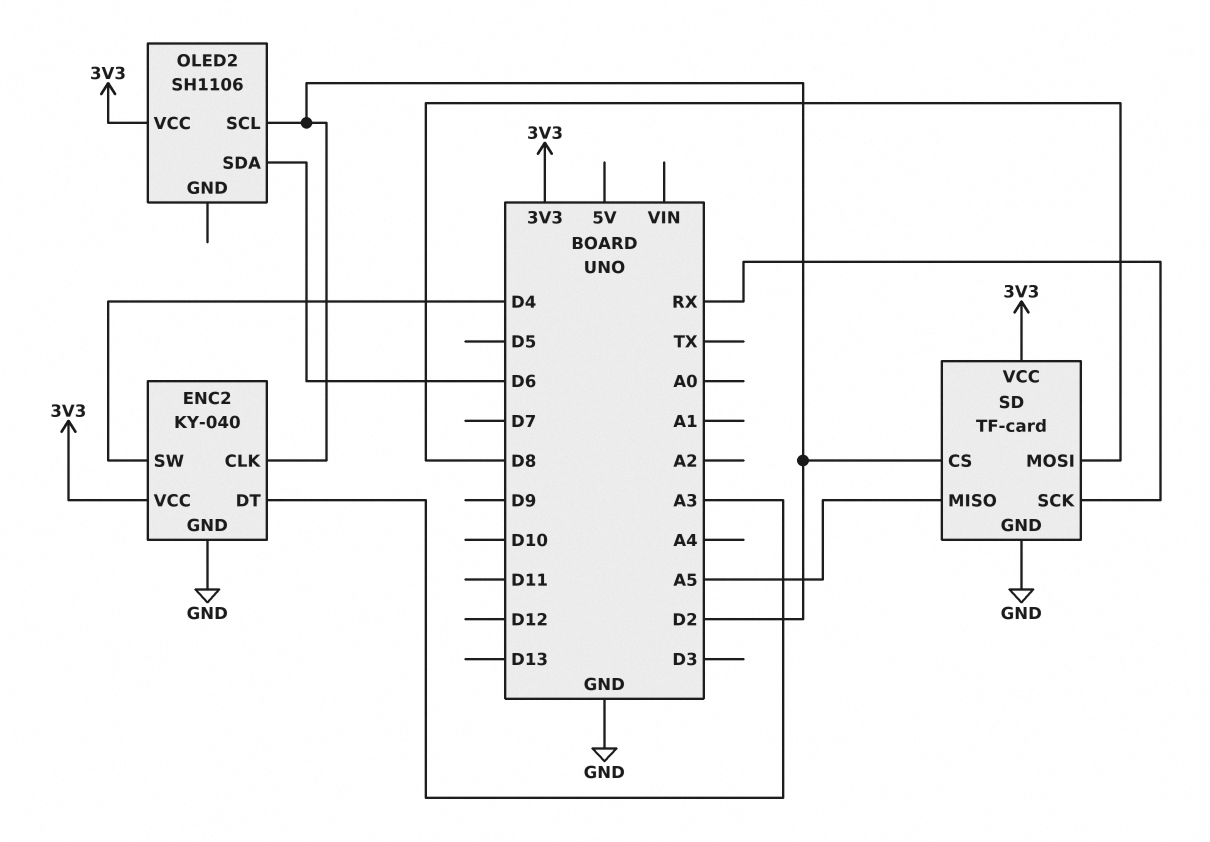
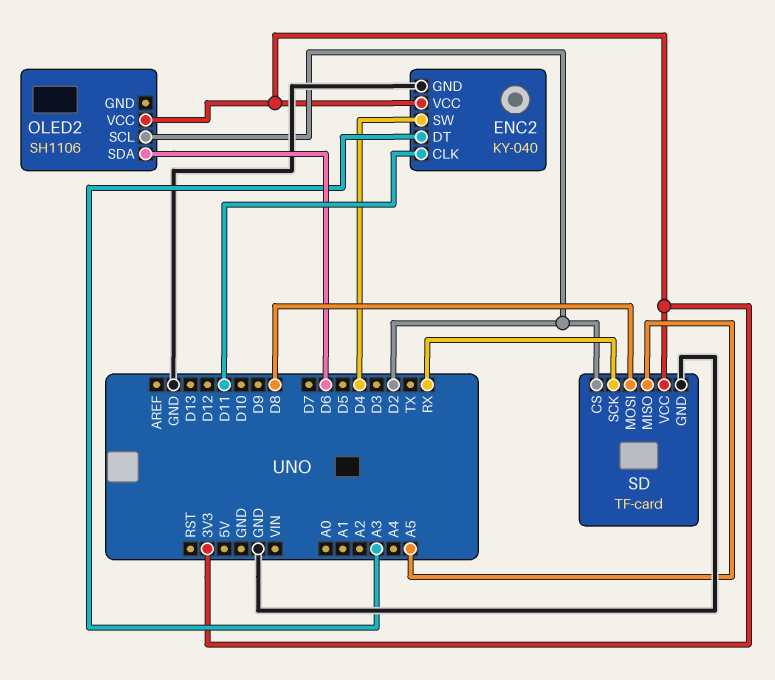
ENC2 pin CLK: D2 -> D11

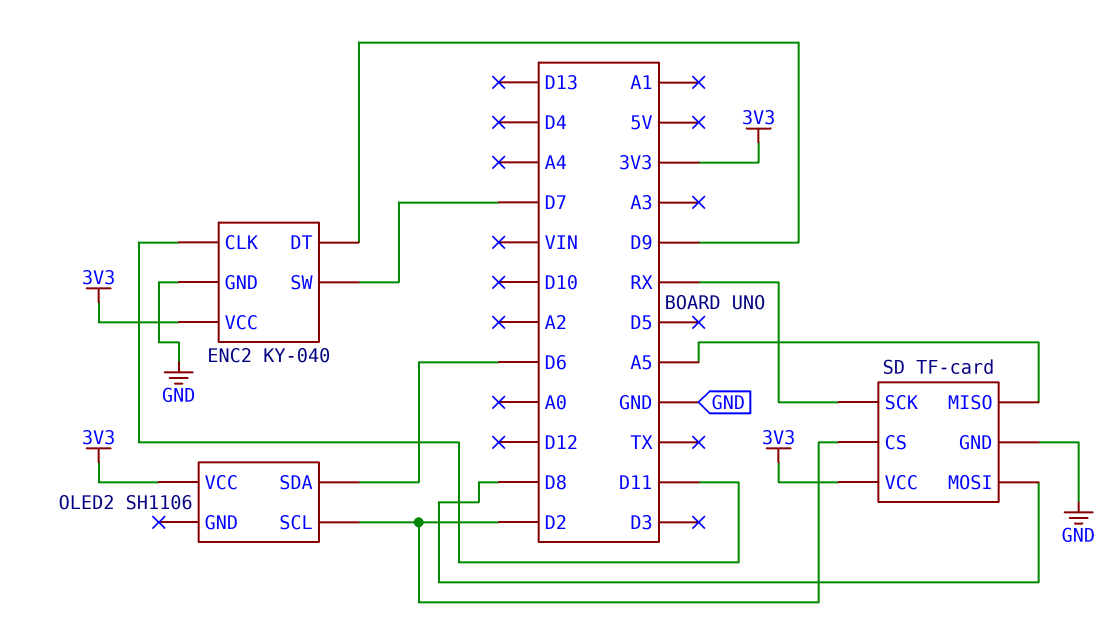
ENC2 pin DT: A3 -> D9
ENC2 pin SW: D4 -> D7

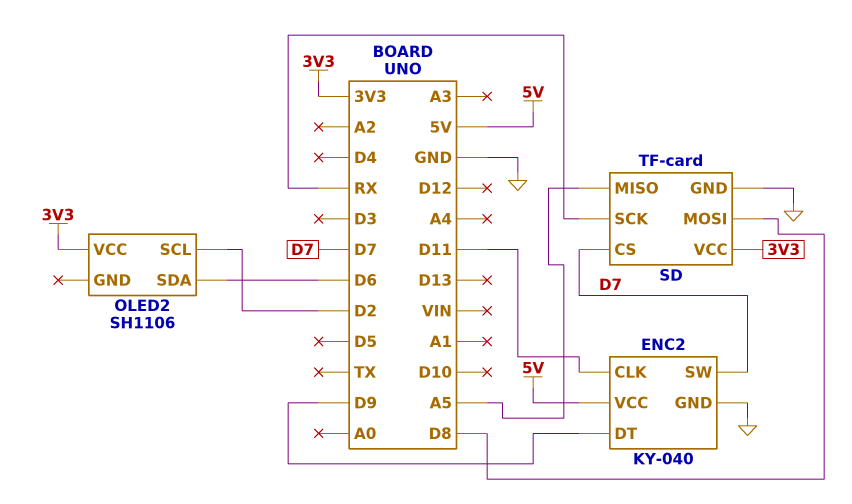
ENC2 pin VCC: 3V3 -> 5V
SD pin CS: D2 -> D7

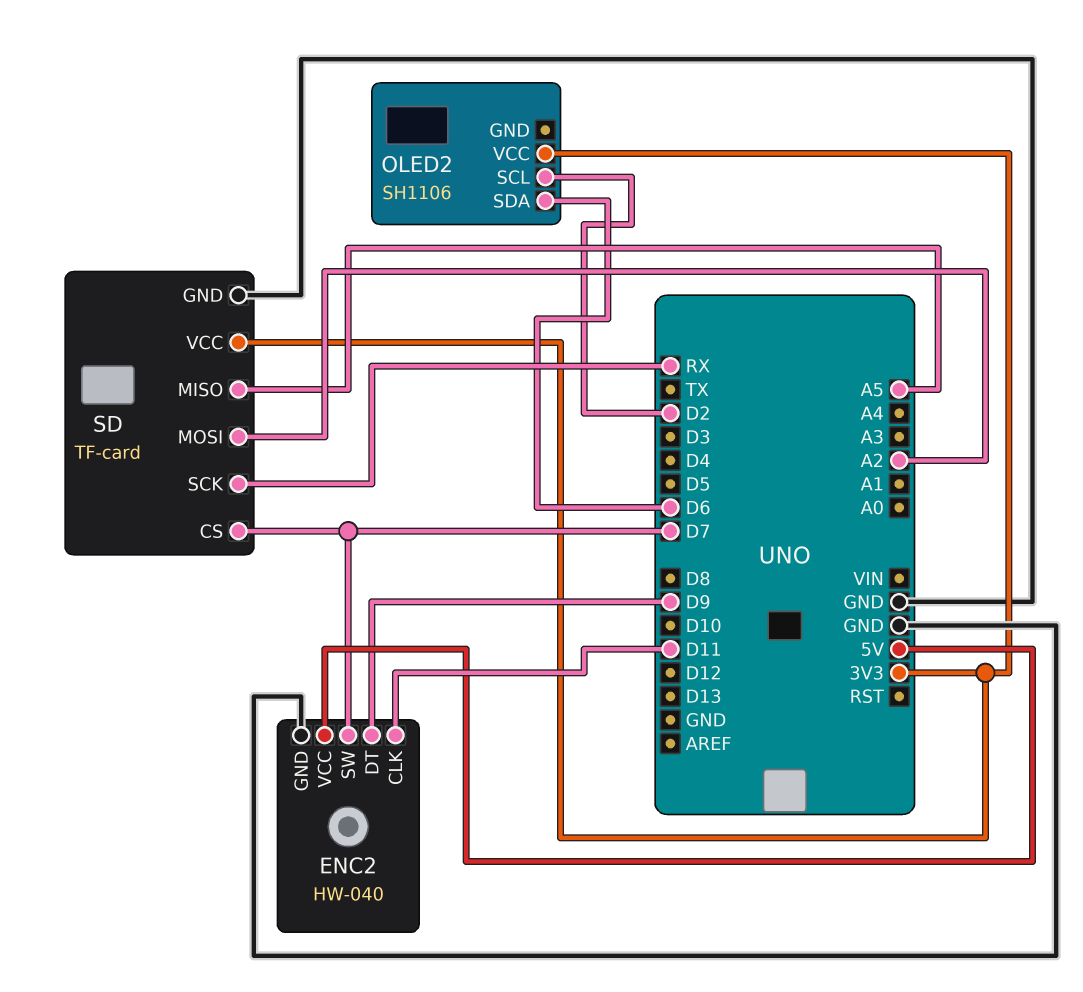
ENC2: KY-040 -> HW-040
SD pin MOSI: D8 -> A2

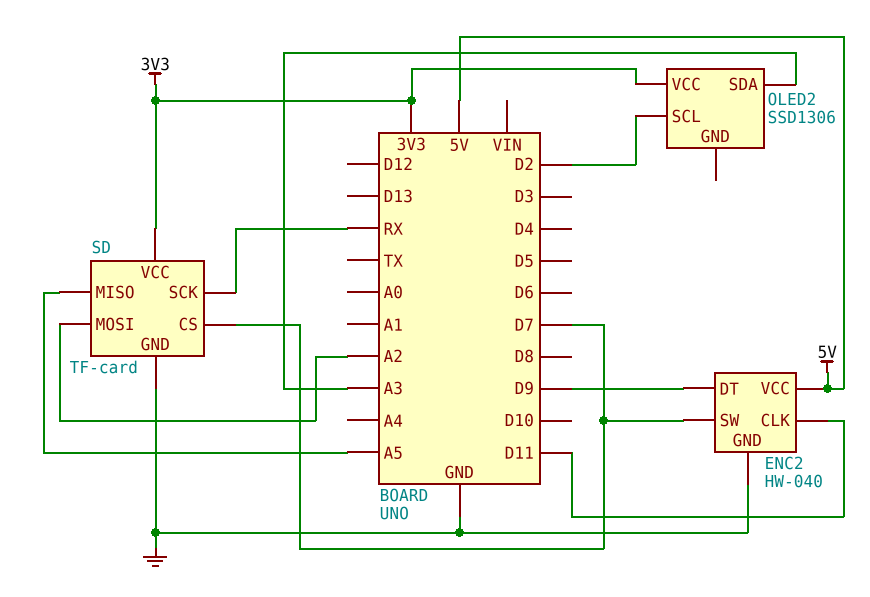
OLED2: SH1106 -> SSD1306
OLED2 pin SDA: D6 -> A3

